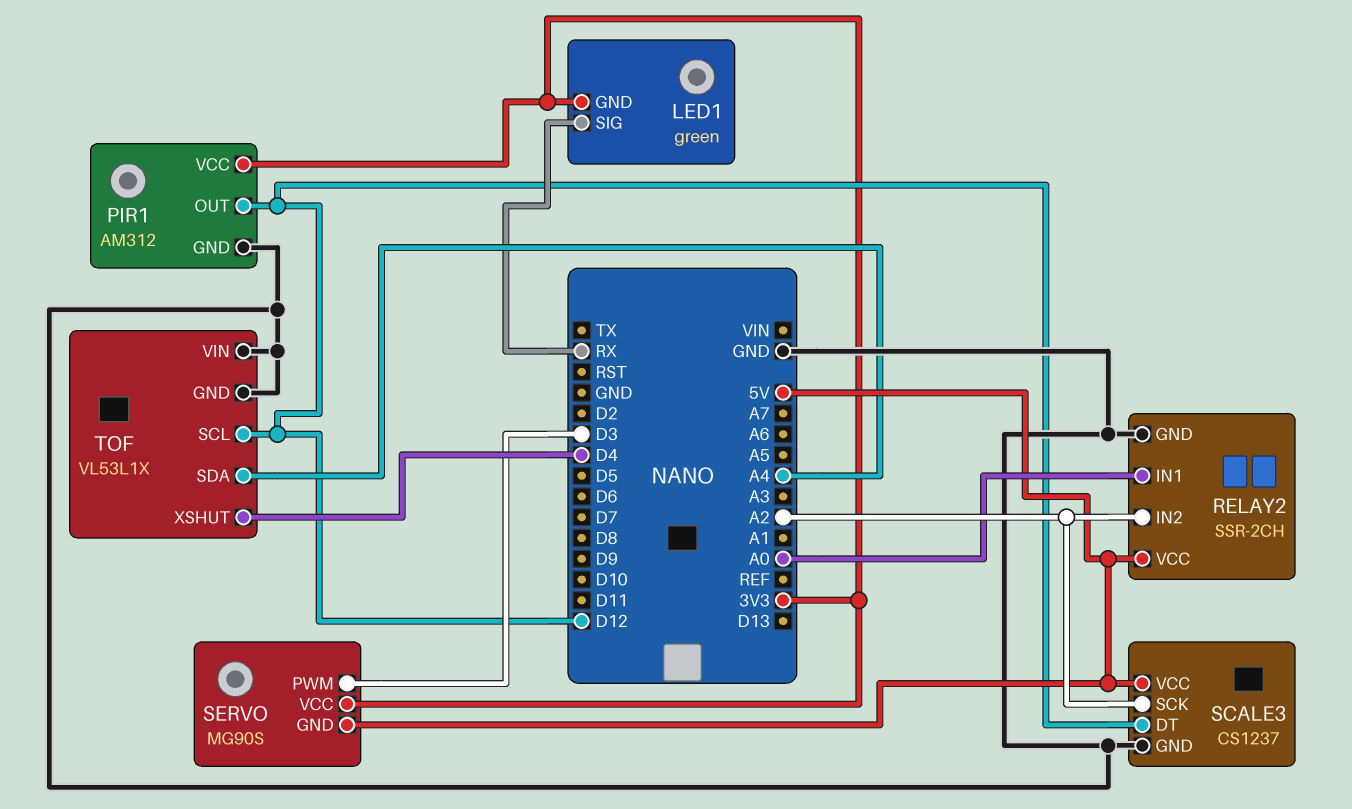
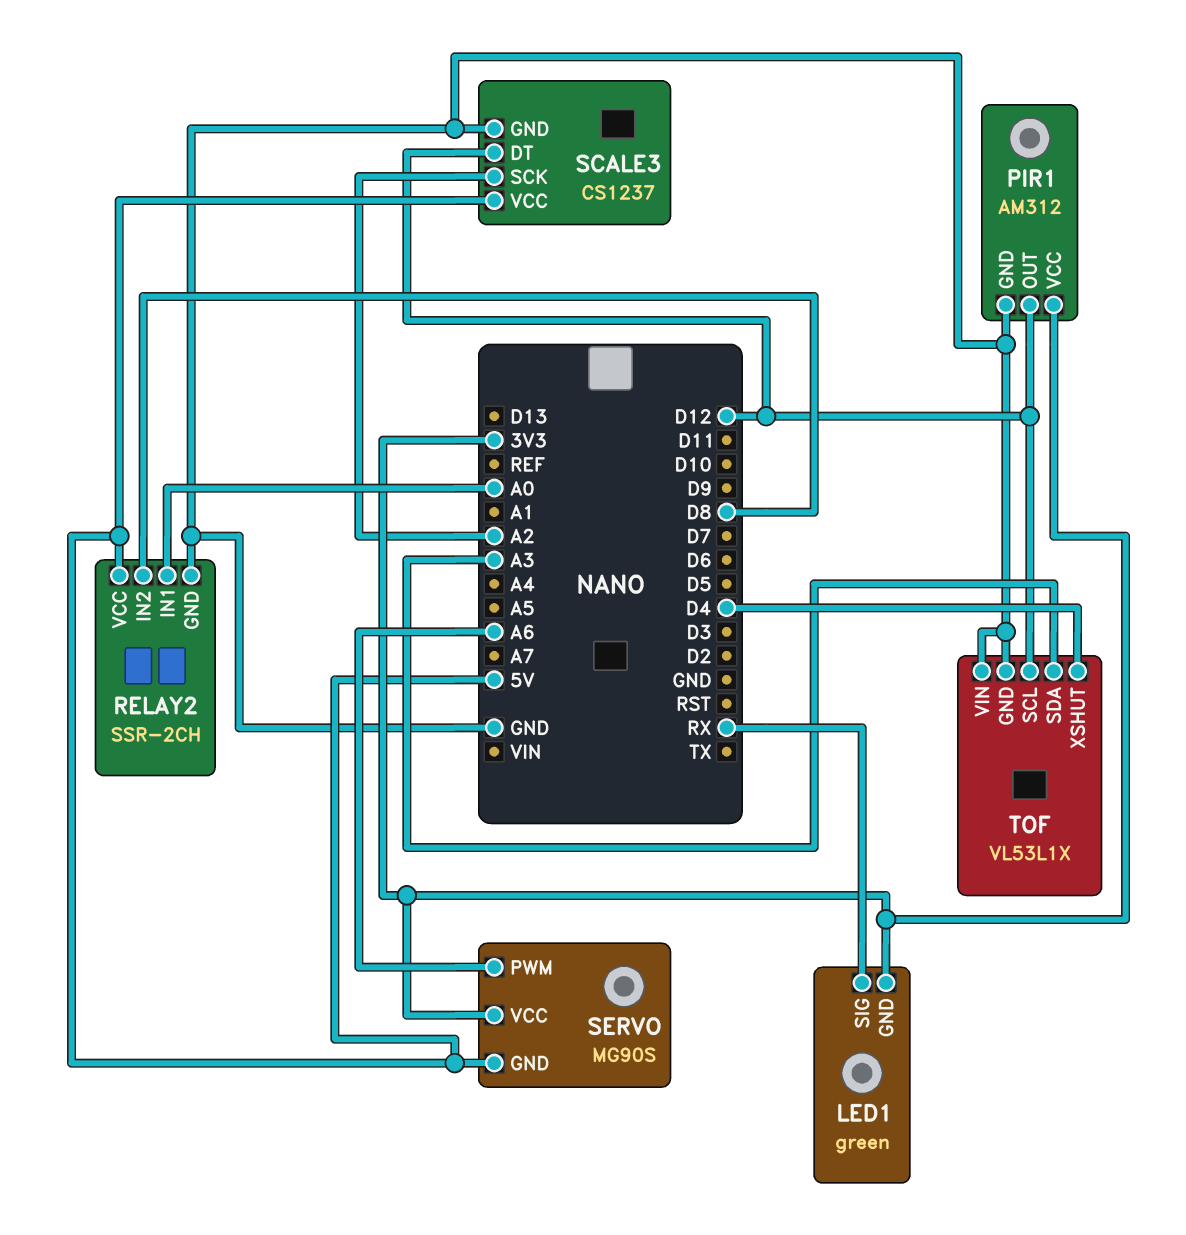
RELAY2 pin IN2: A2 -> D8
SERVO pin PWM: D3 -> A6
TOF pin SDA: A4 -> A3

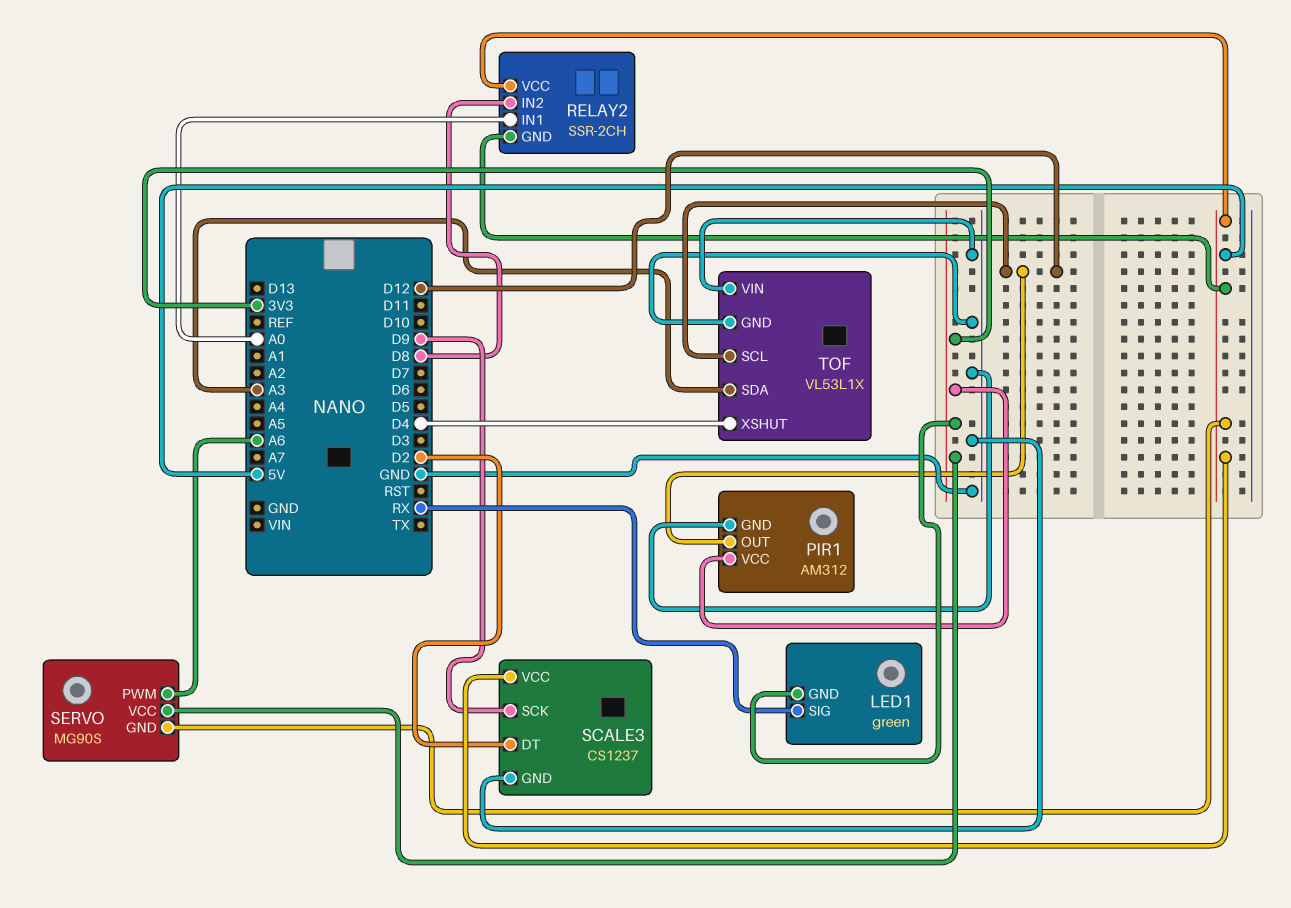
RELAY2 pin GND: GND -> 5V
SCALE3 pin DT: D12 -> D2
SCALE3 pin SCK: A2 -> D9

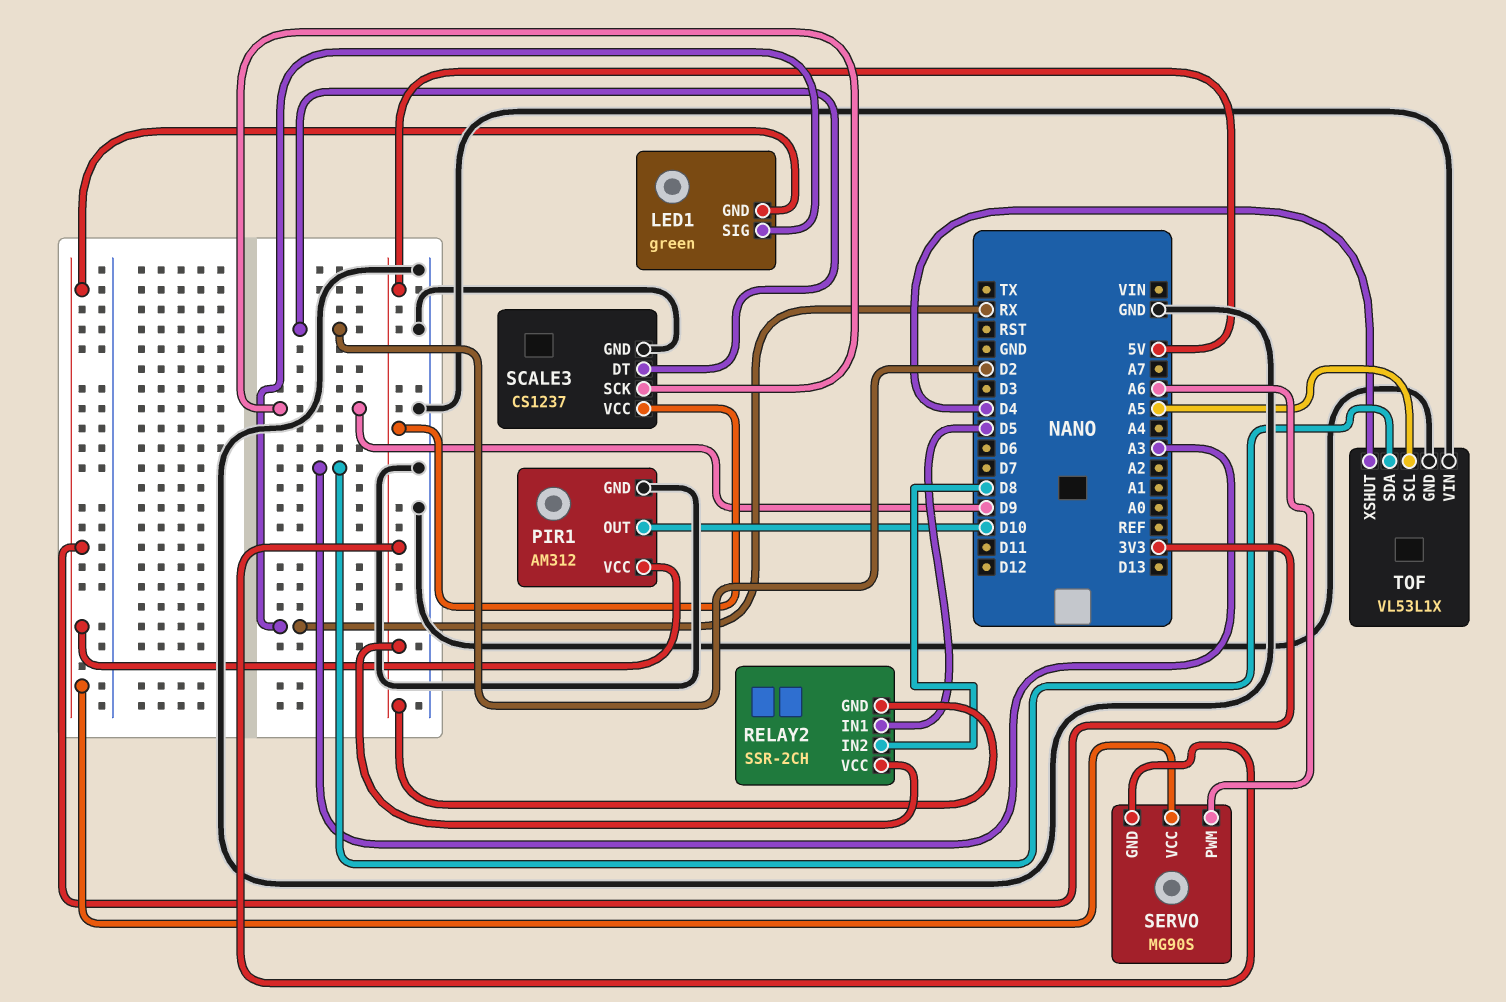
PIR1 pin OUT: D12 -> D10
RELAY2 pin IN1: A0 -> D5
TOF pin SCL: D12 -> A5

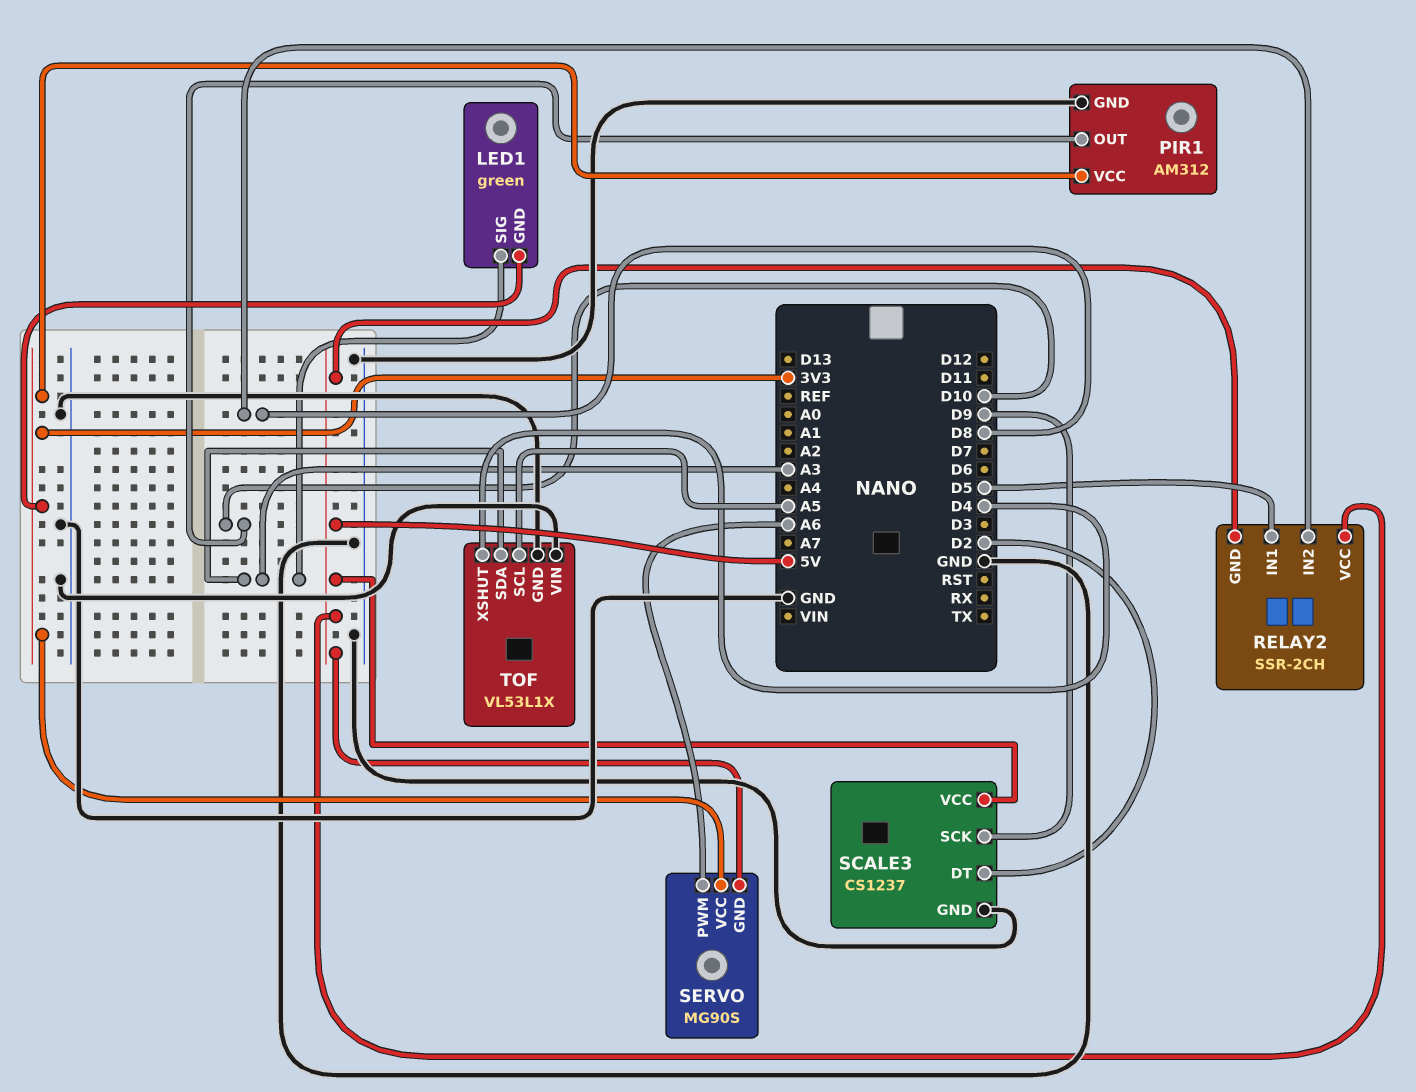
LED1 pin SIG: RX -> A3

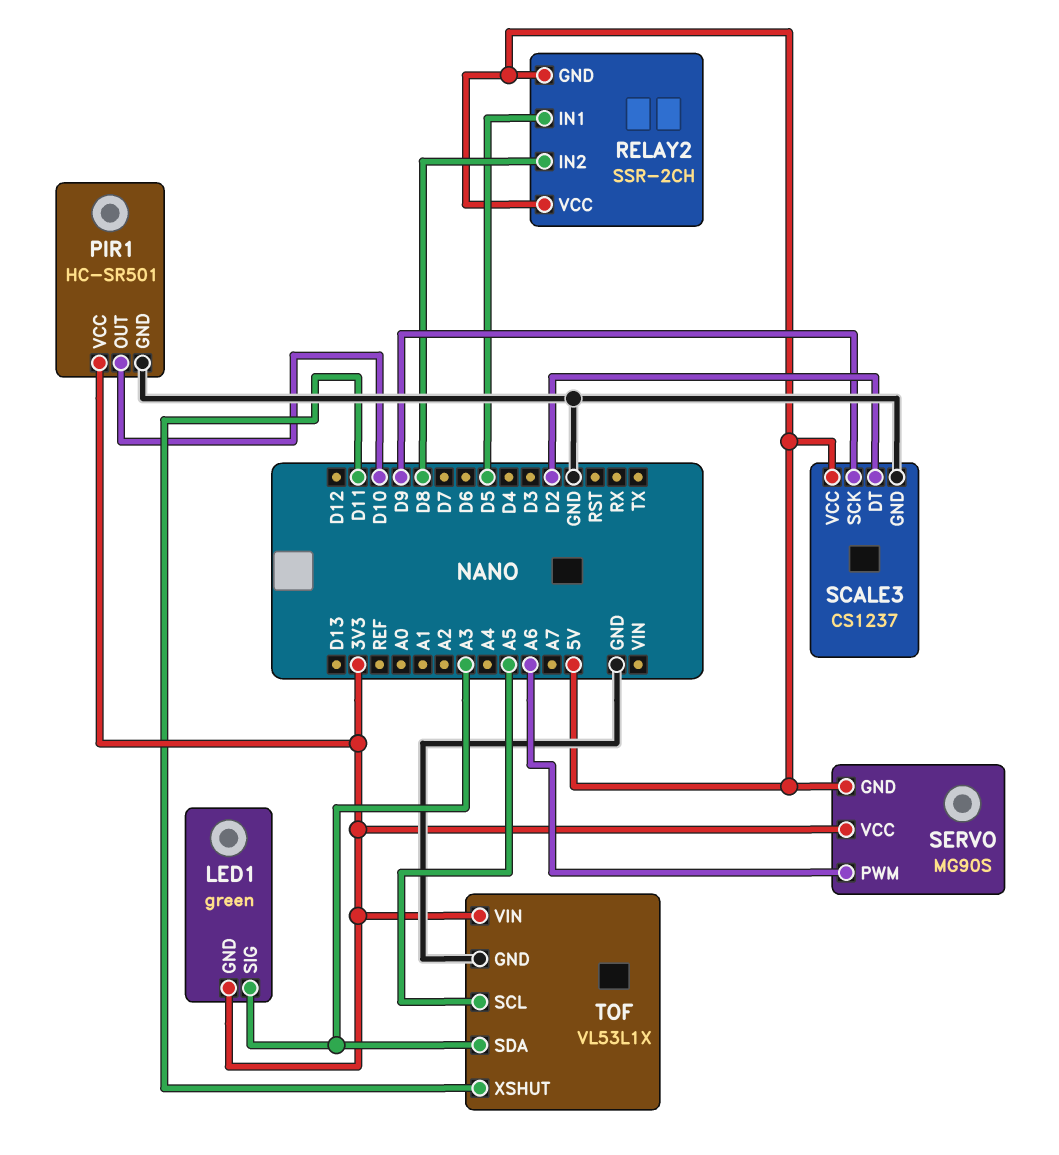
PIR1: AM312 -> HC-SR501
TOF pin VIN: GND -> 3V3
TOF pin XSHUT: D4 -> D11

